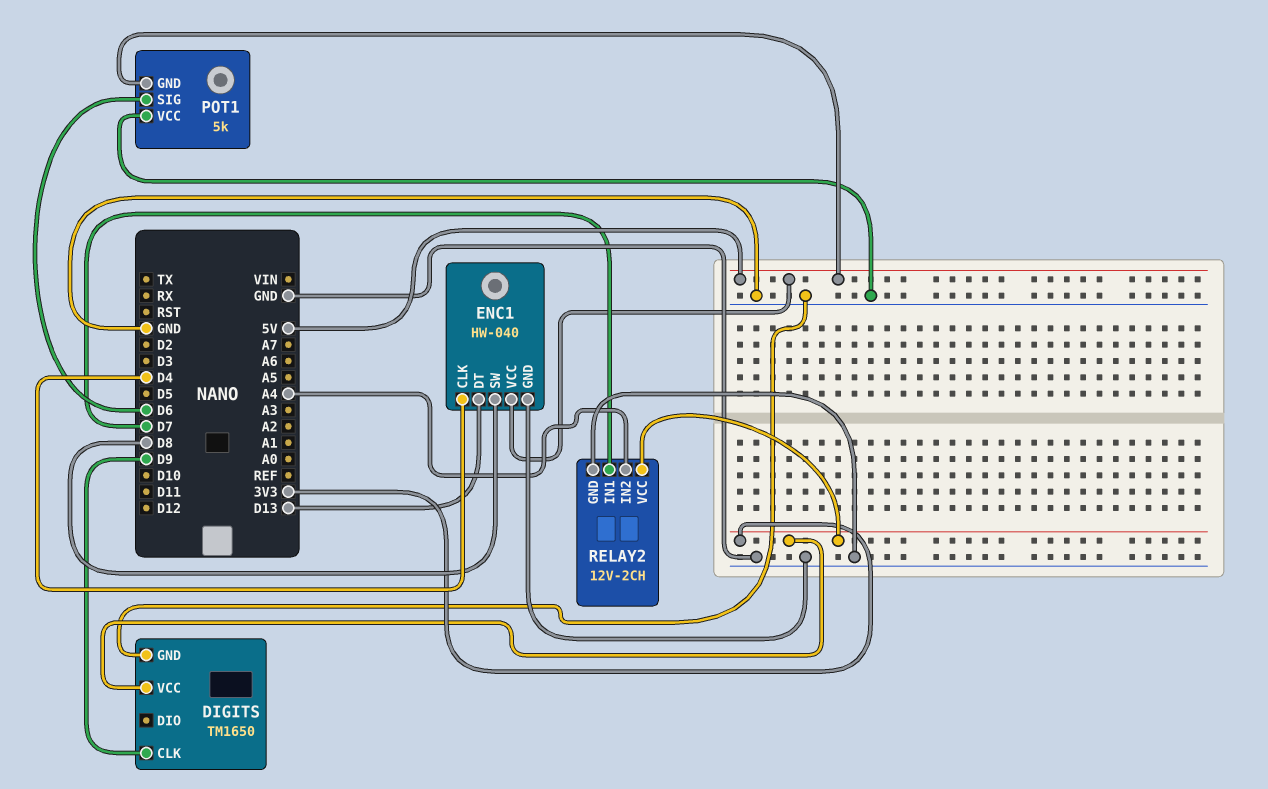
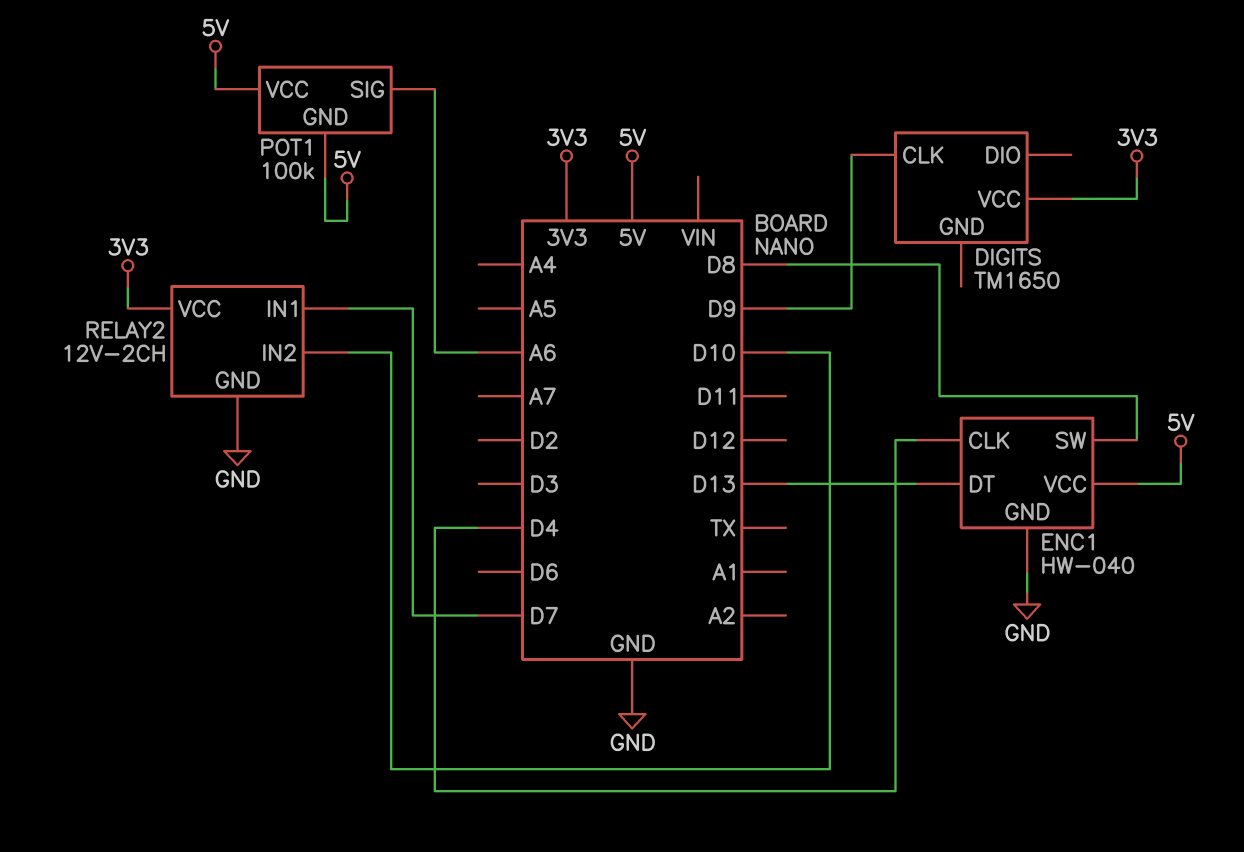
DIGITS pin GND: GND -> none
POT1: 5k -> 100k
POT1 pin SIG: D6 -> A6
POT1 pin VCC: GND -> 5V
RELAY2 pin IN2: A4 -> D10

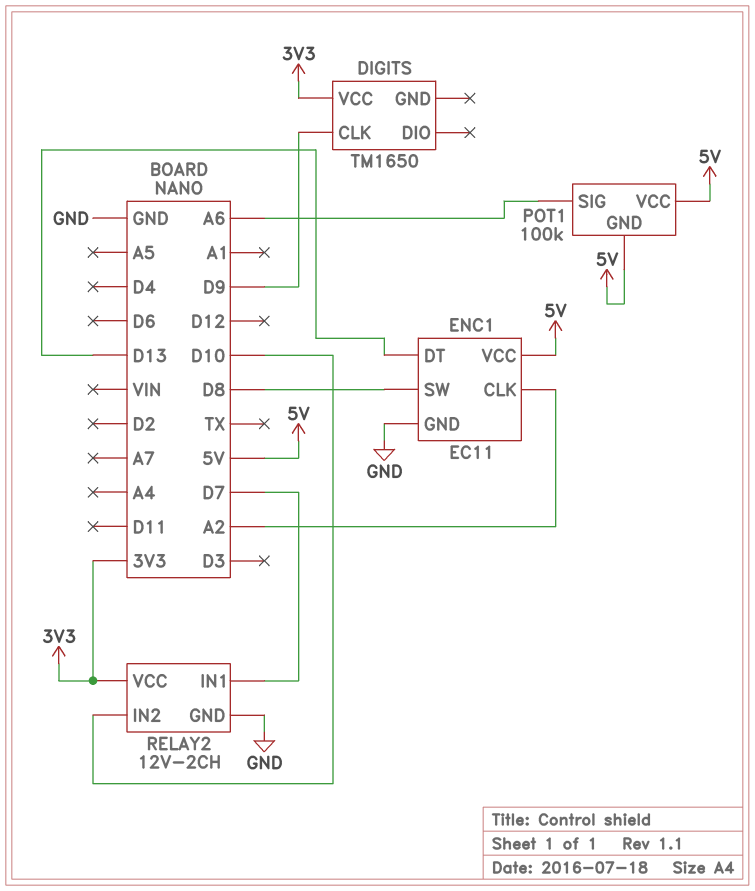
ENC1: HW-040 -> EC11
ENC1 pin CLK: D4 -> A2

